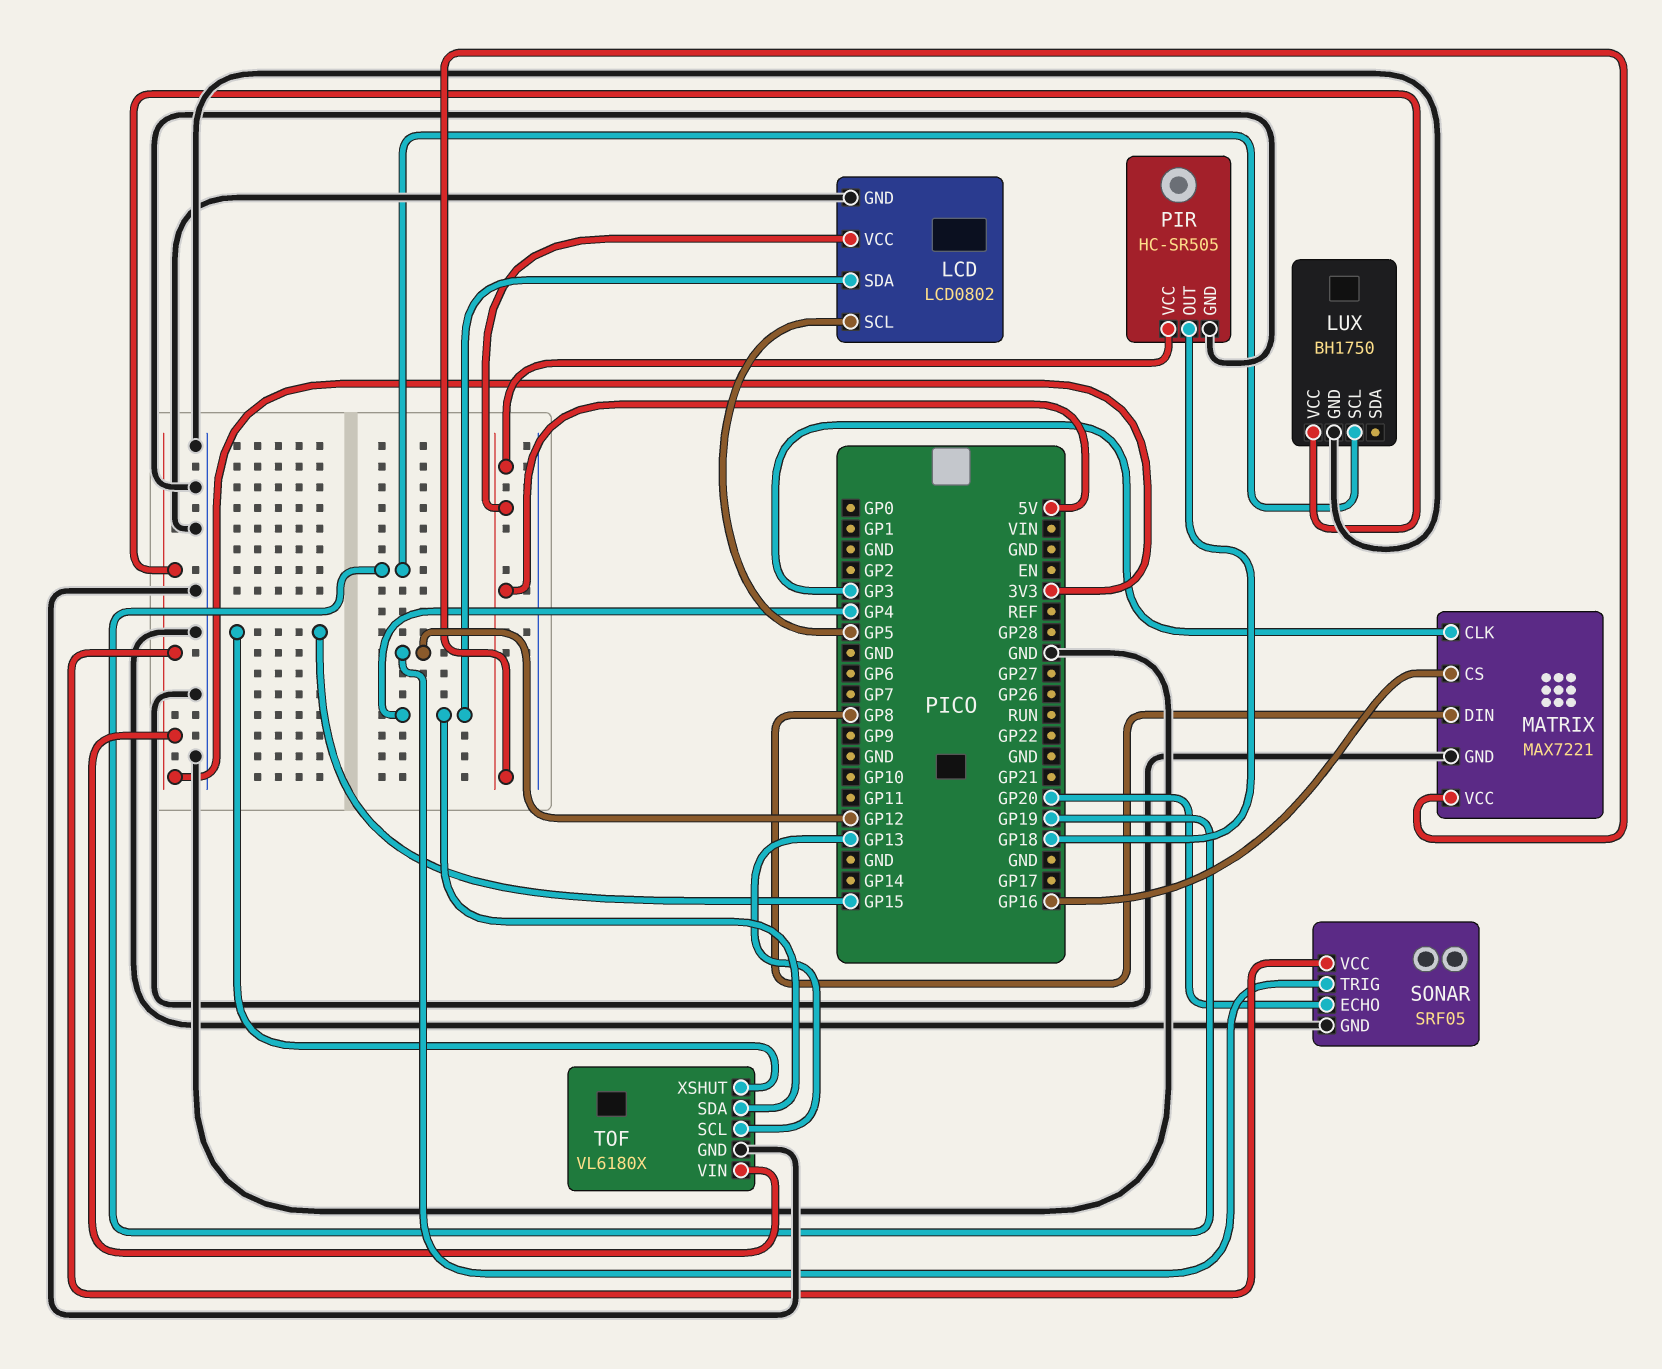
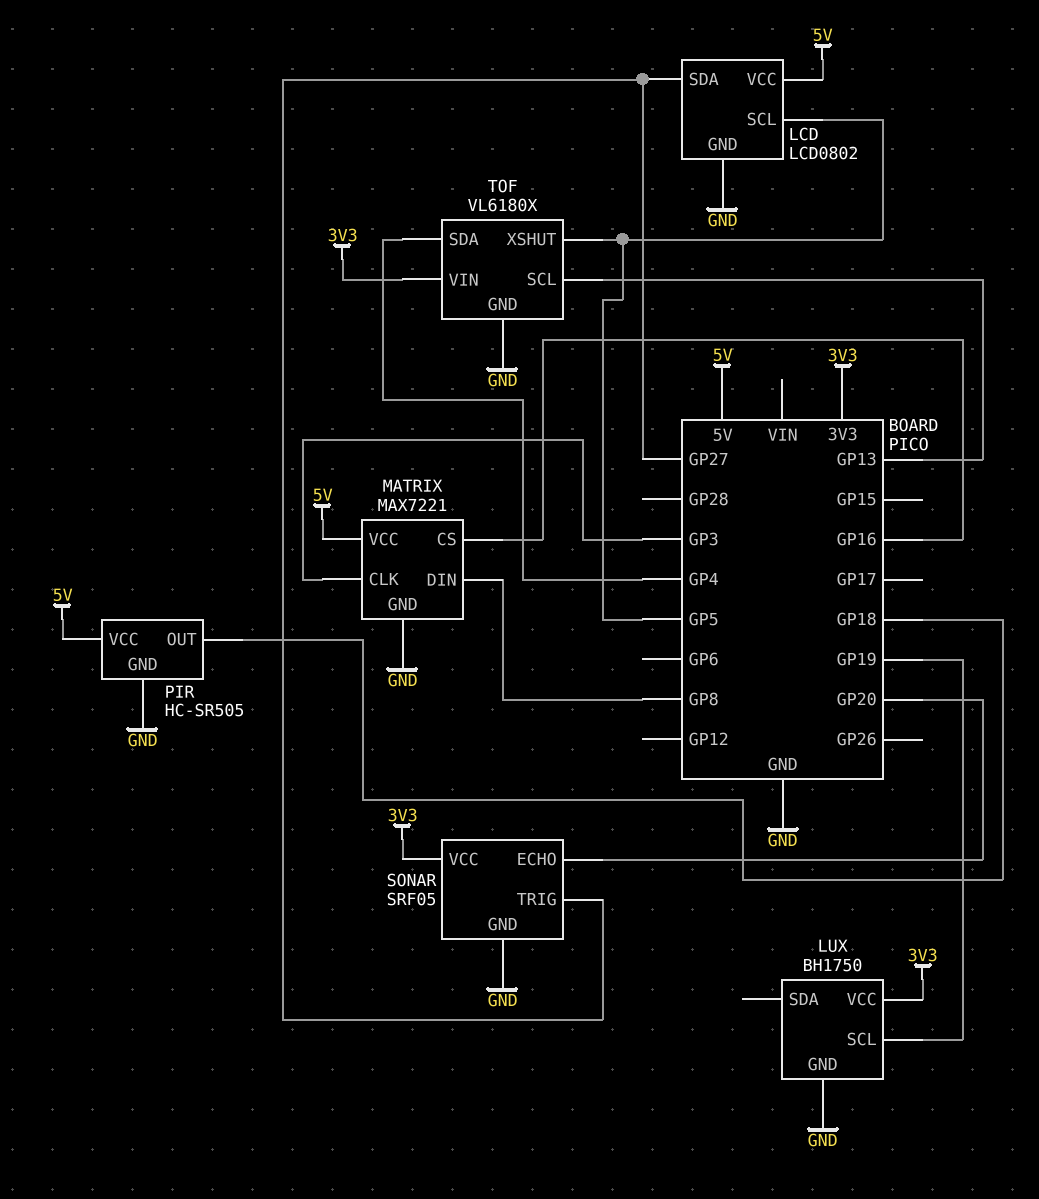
LCD pin SDA: GP4 -> GP27
SONAR pin TRIG: GP12 -> GP27
TOF pin XSHUT: GP15 -> GP5

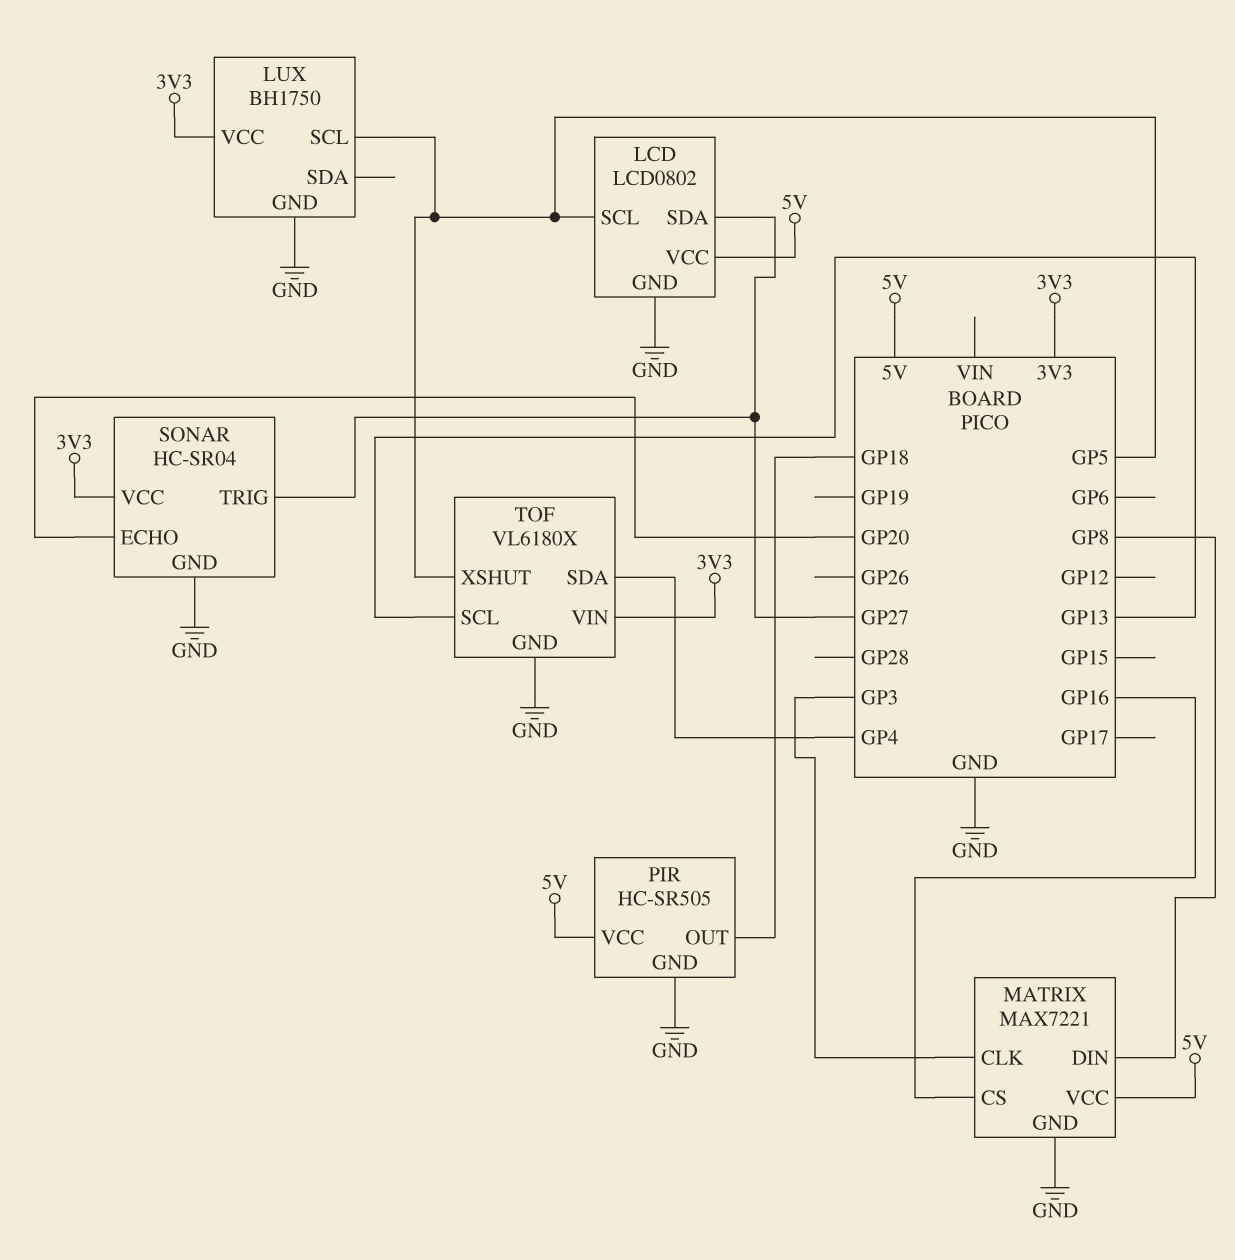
LUX pin SCL: GP19 -> GP5
SONAR: SRF05 -> HC-SR04

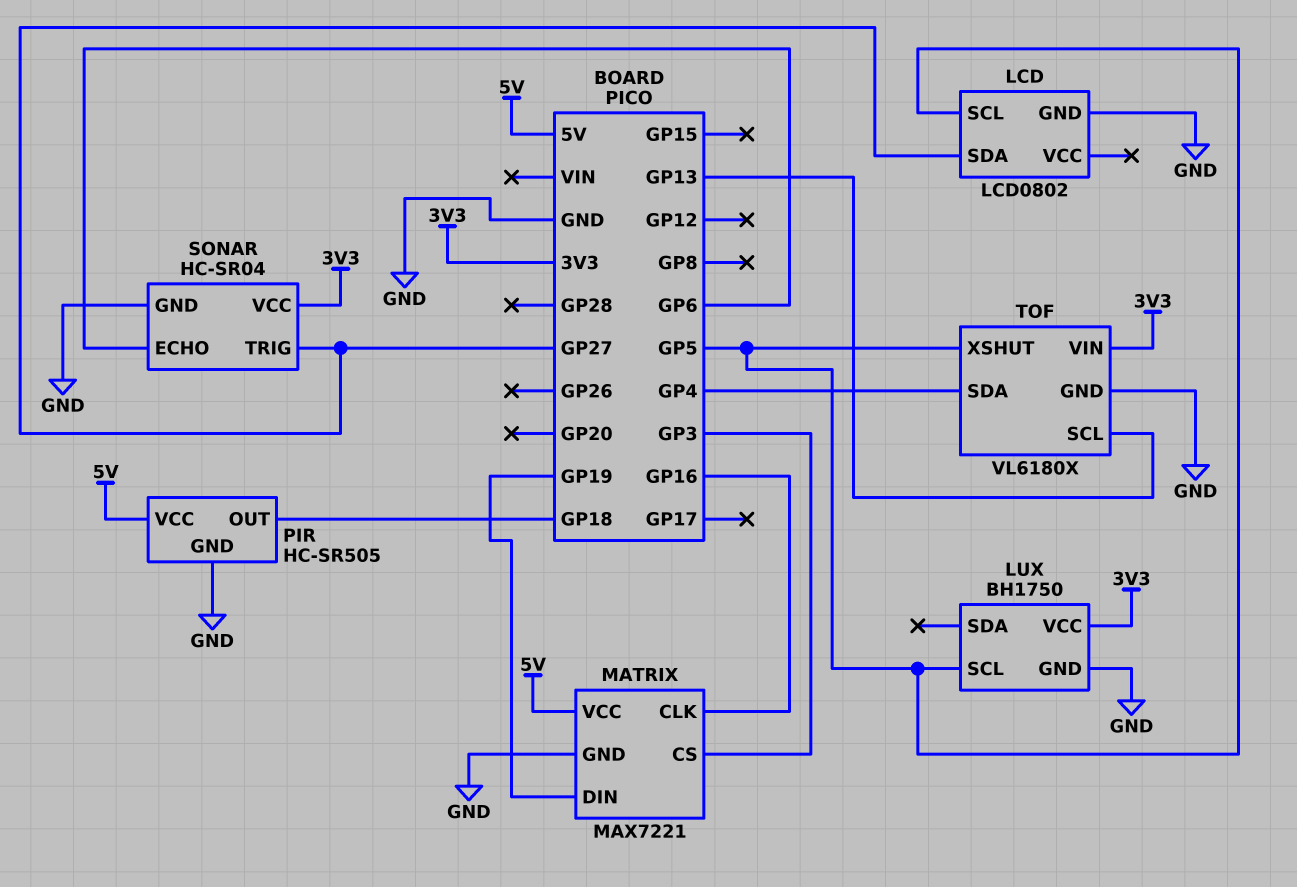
LCD pin VCC: 5V -> none
MATRIX pin CLK: GP3 -> GP16
MATRIX pin CS: GP16 -> GP3
MATRIX pin DIN: GP8 -> GP19
SONAR pin ECHO: GP20 -> GP6

